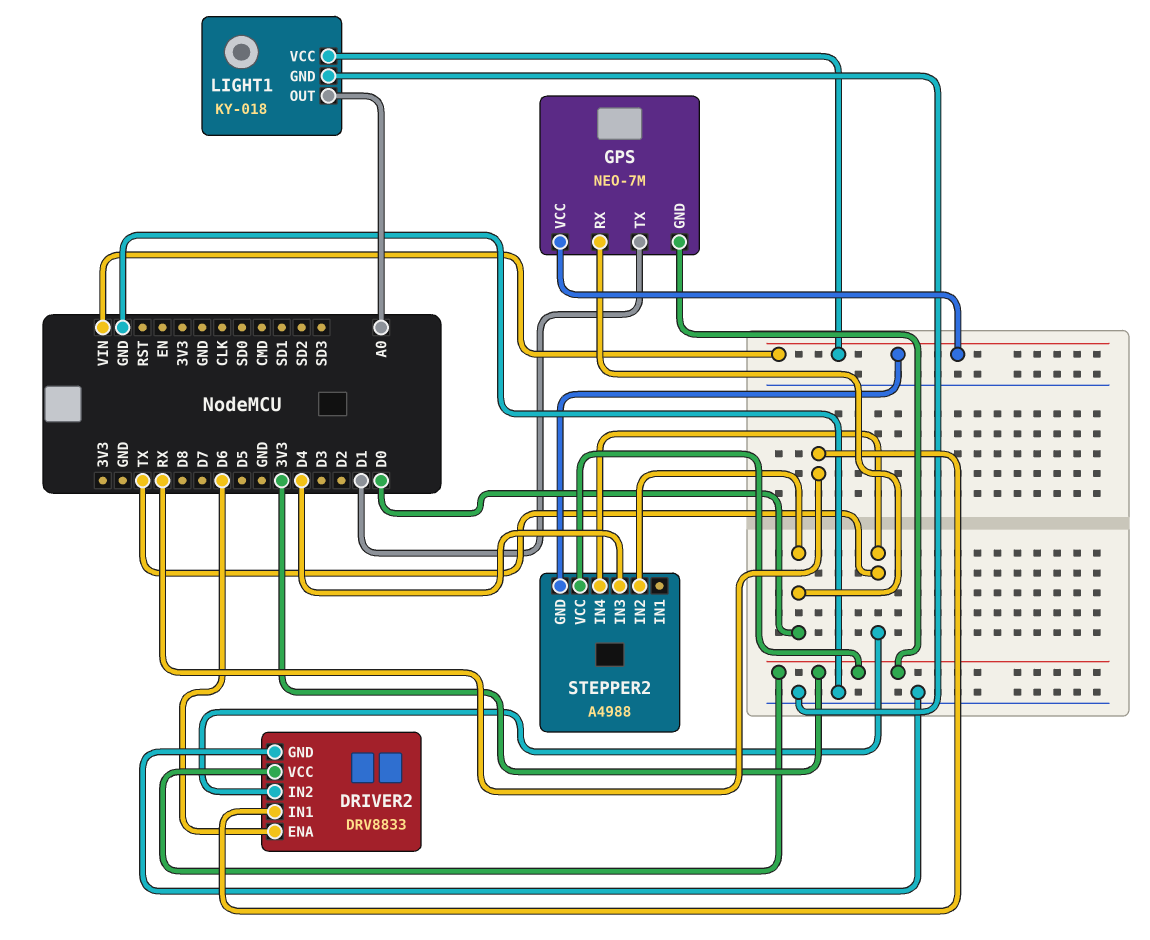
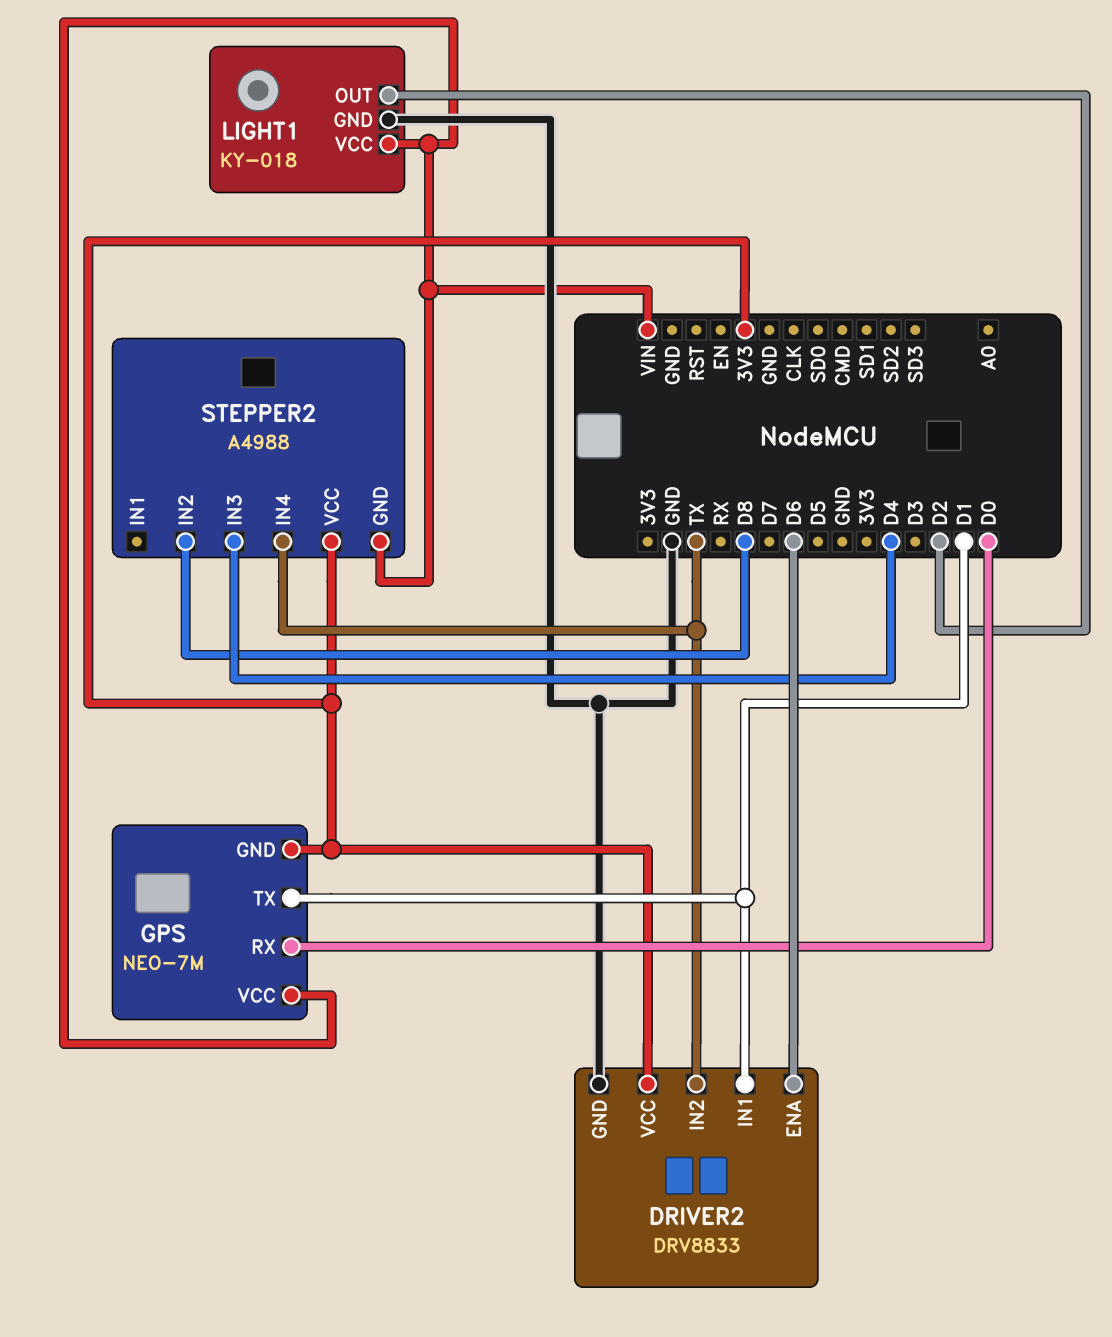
DRIVER2 pin IN1: RX -> D1
LIGHT1 pin OUT: A0 -> D2
STEPPER2 pin IN2: D0 -> D8

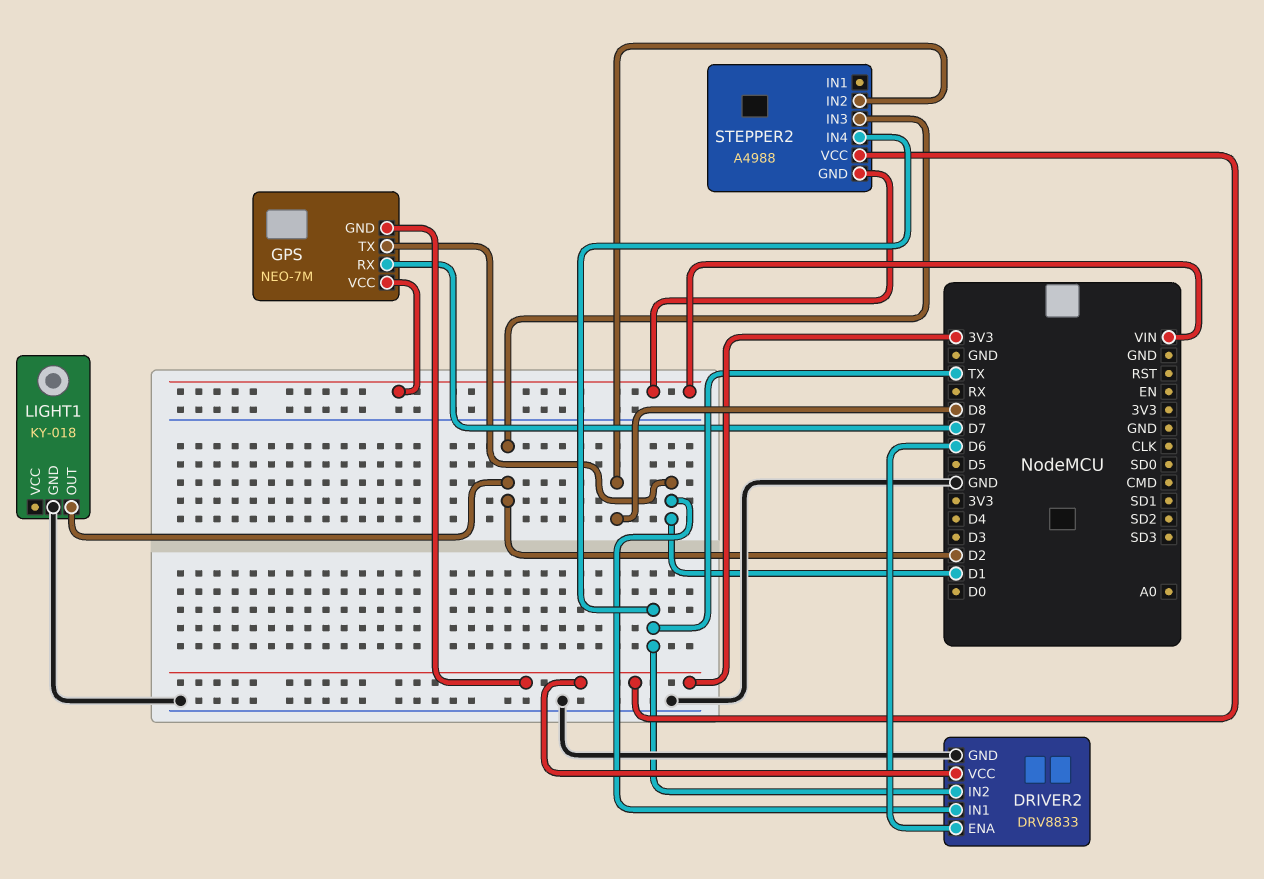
GPS pin RX: D0 -> D7
LIGHT1 pin VCC: VIN -> none
STEPPER2 pin IN3: D4 -> D2

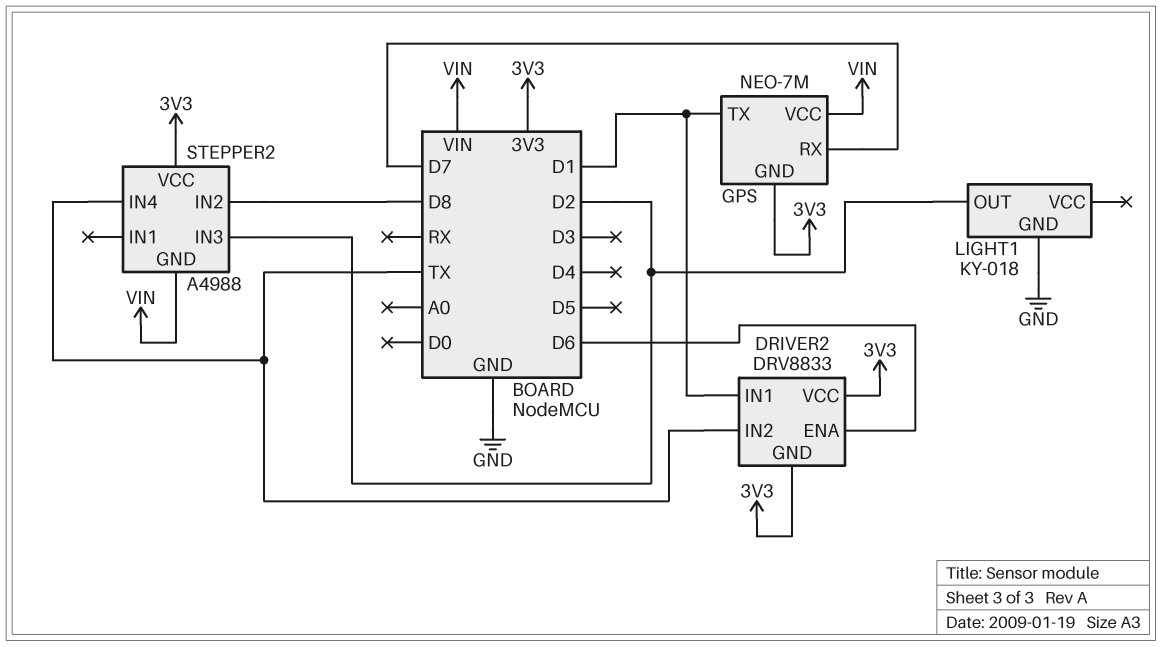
DRIVER2 pin GND: GND -> 3V3

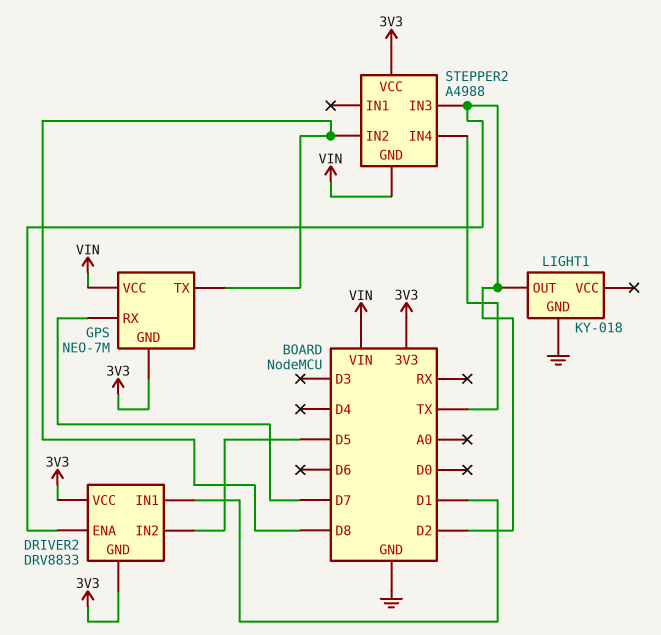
DRIVER2 pin ENA: D6 -> D2
DRIVER2 pin IN2: TX -> D5
GPS pin TX: D1 -> D8

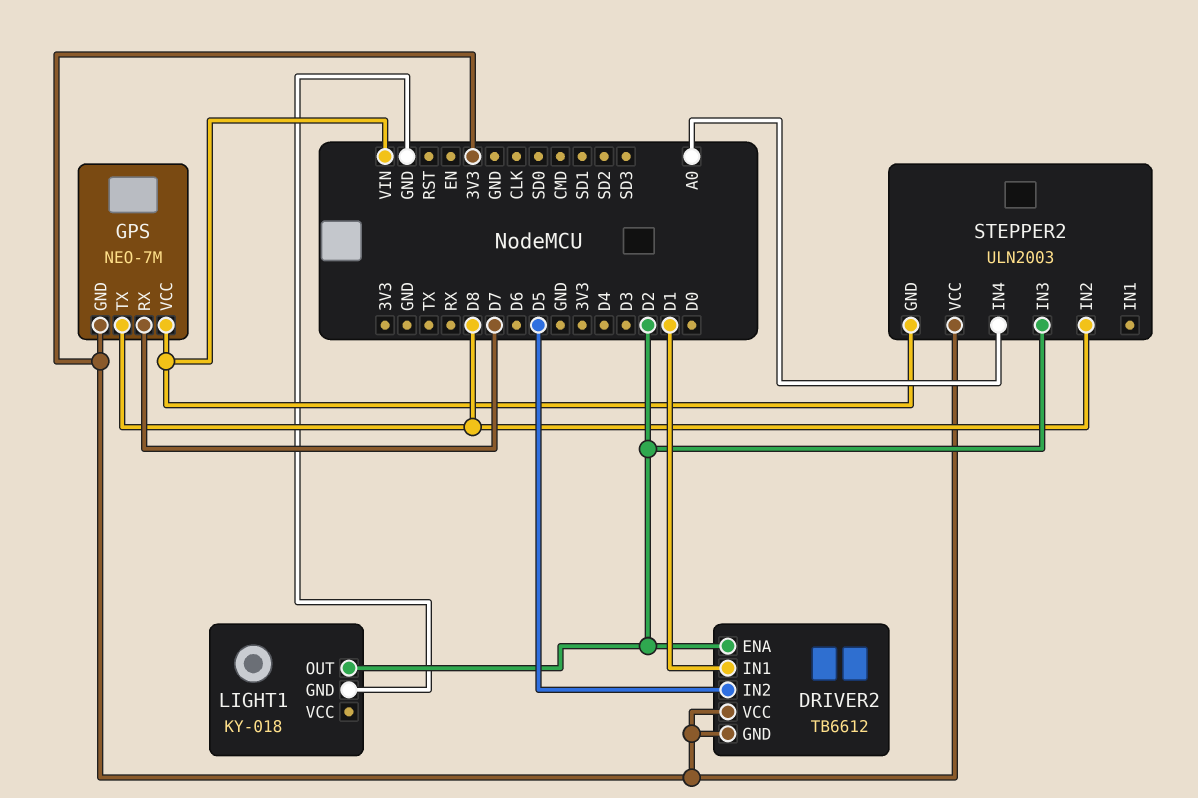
DRIVER2: DRV8833 -> TB6612
STEPPER2: A4988 -> ULN2003
STEPPER2 pin IN4: TX -> A0

